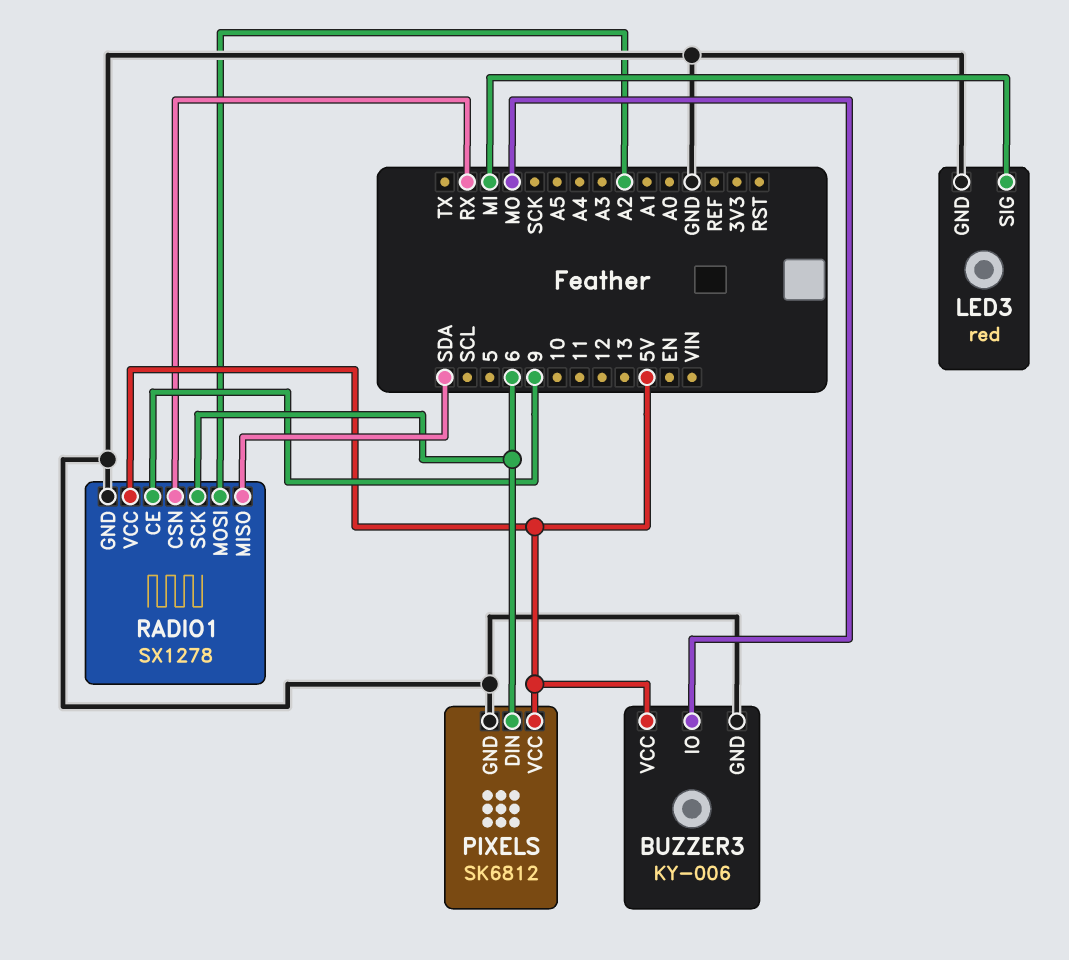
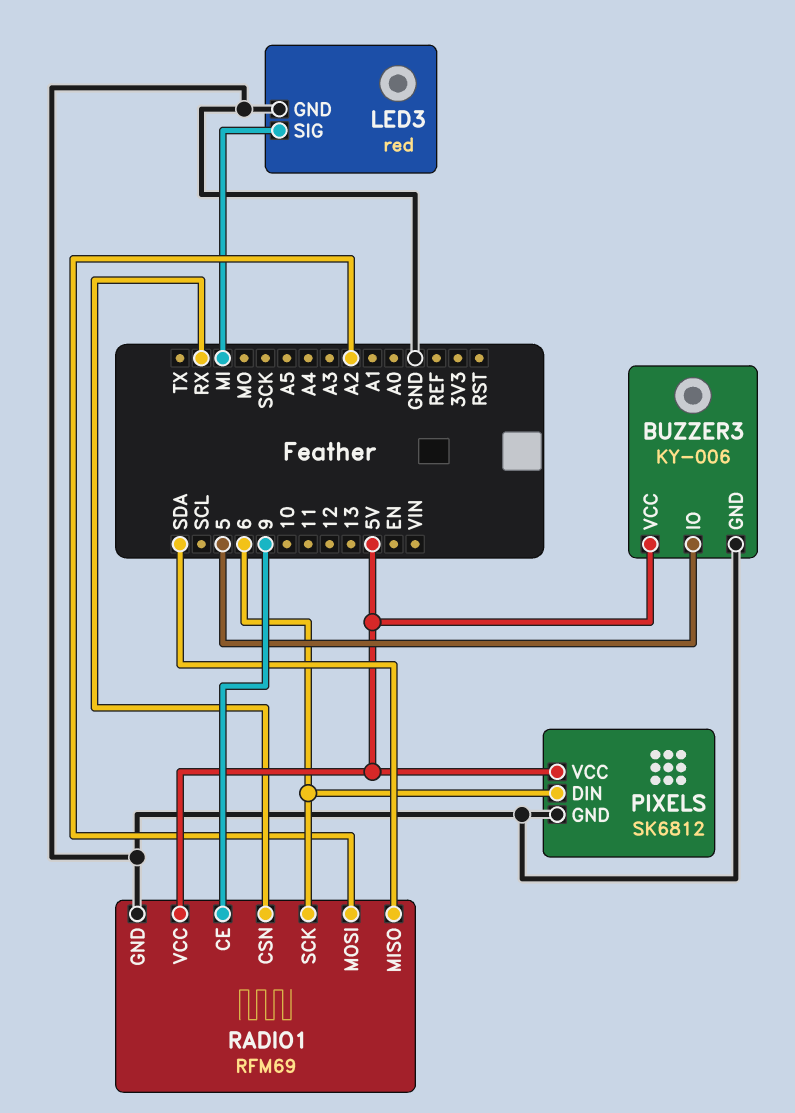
BUZZER3 pin IO: MO -> 5
RADIO1: SX1278 -> RFM69

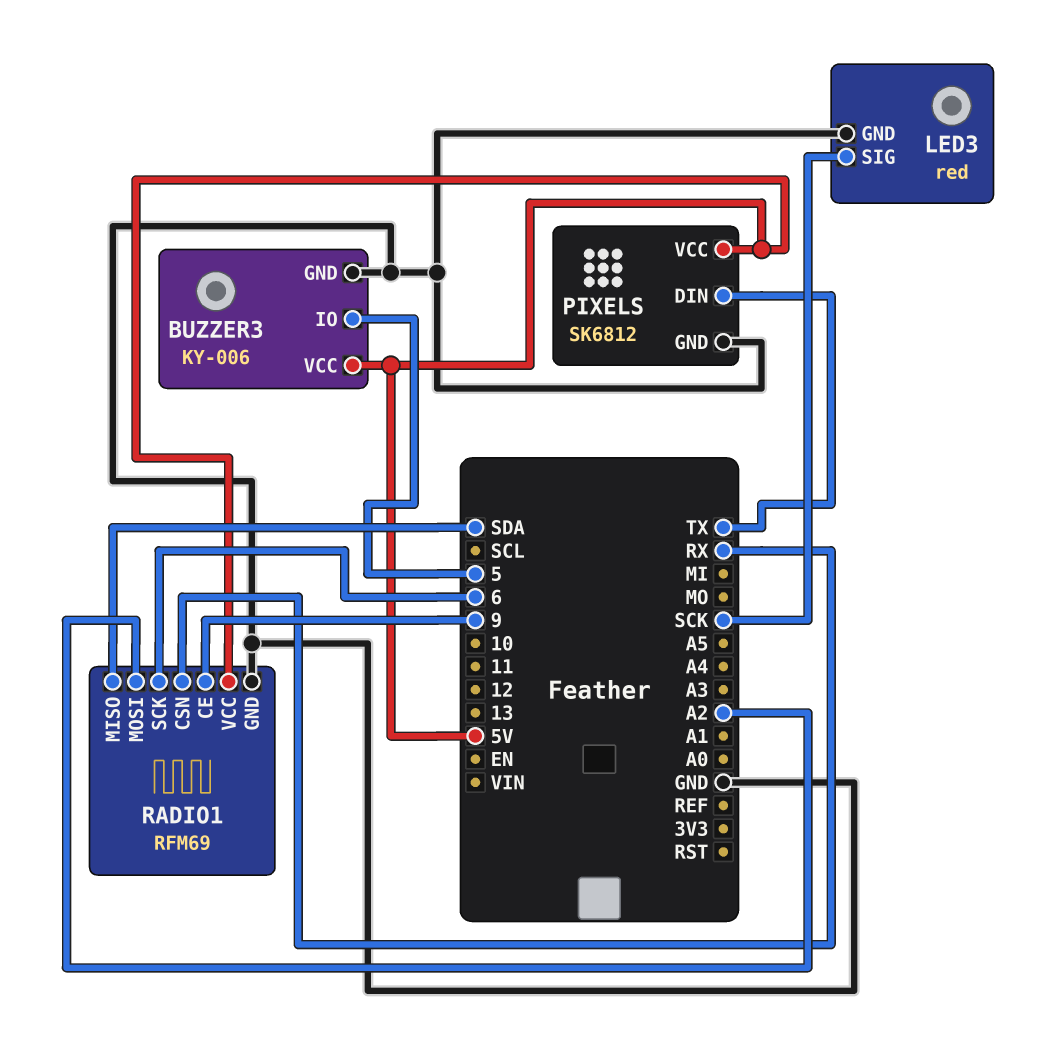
LED3 pin SIG: MI -> SCK
PIXELS pin DIN: 6 -> TX

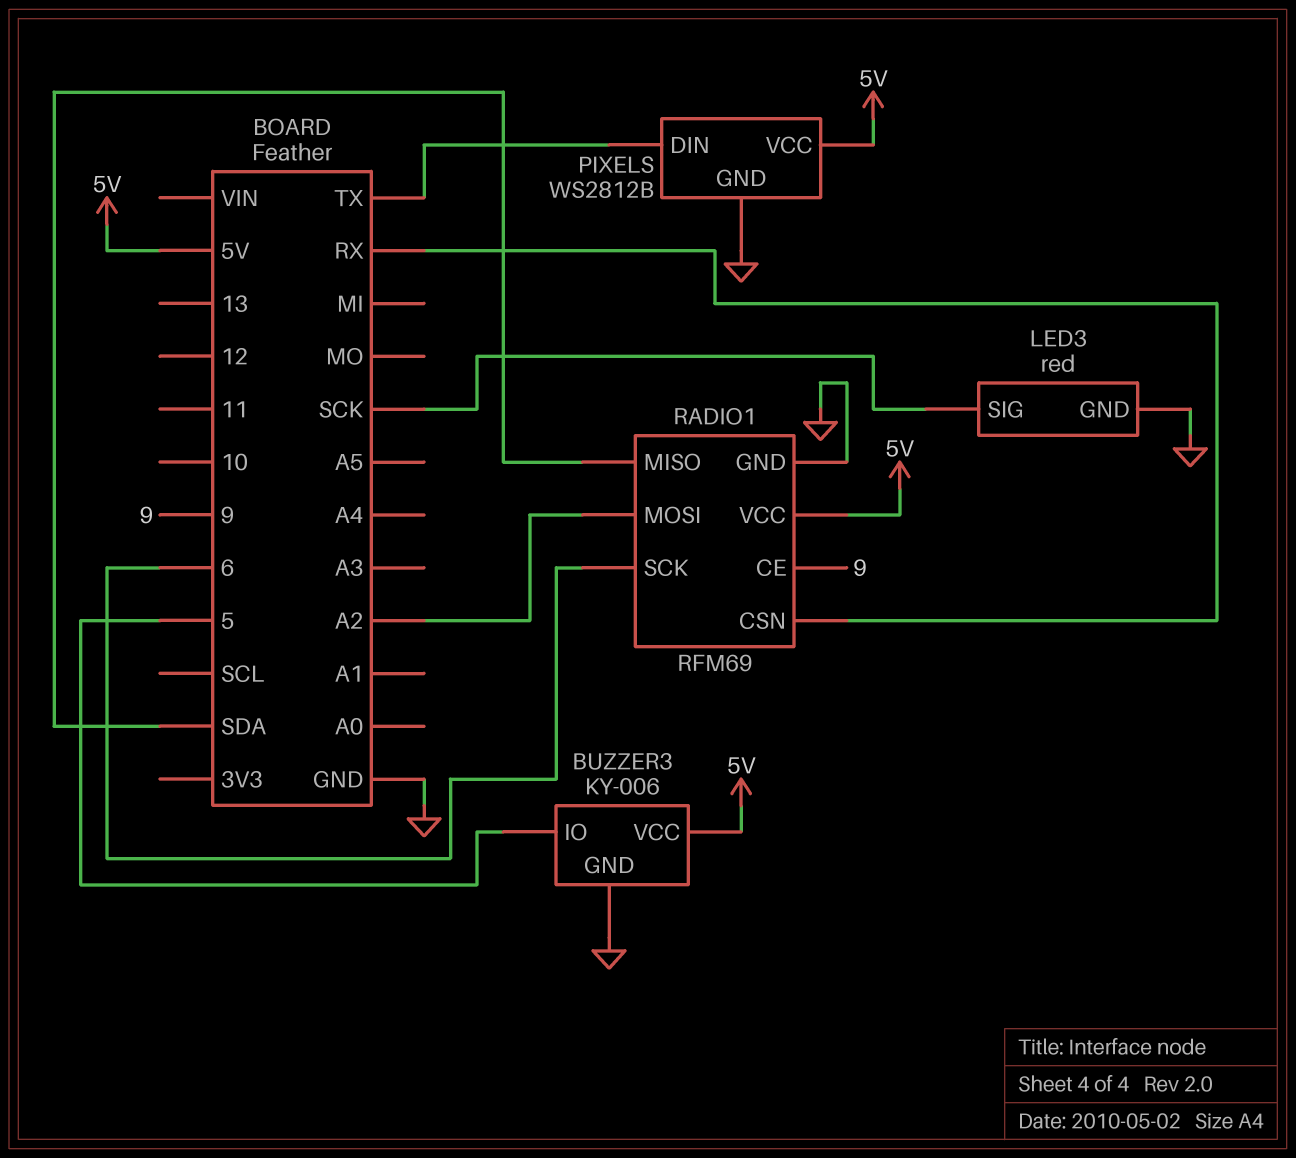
PIXELS: SK6812 -> WS2812B

